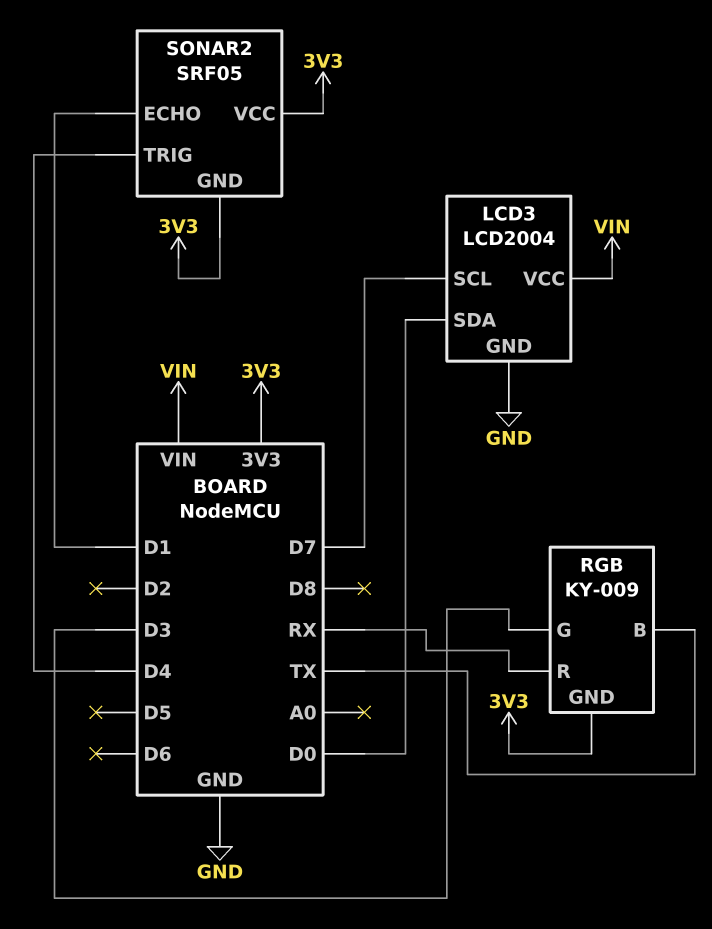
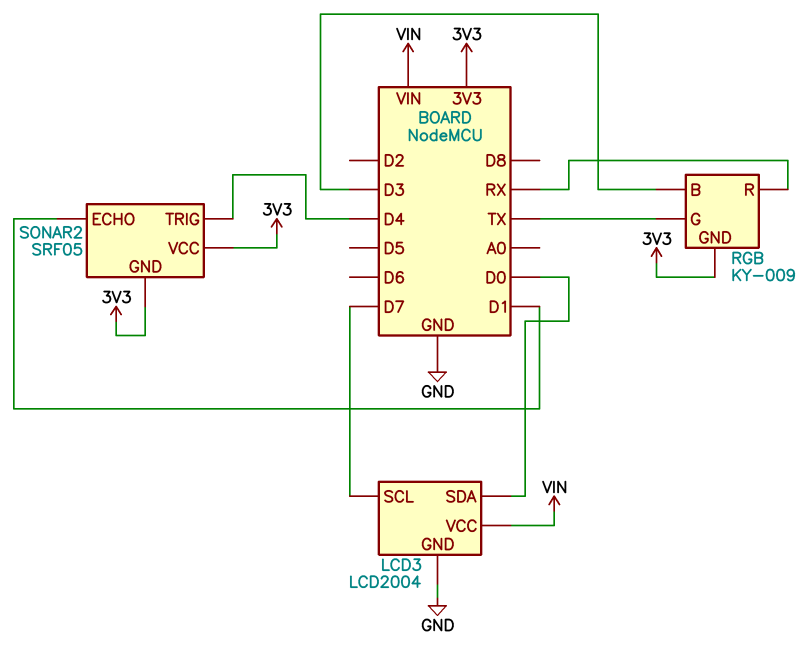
RGB pin B: TX -> D3
RGB pin G: D3 -> TX

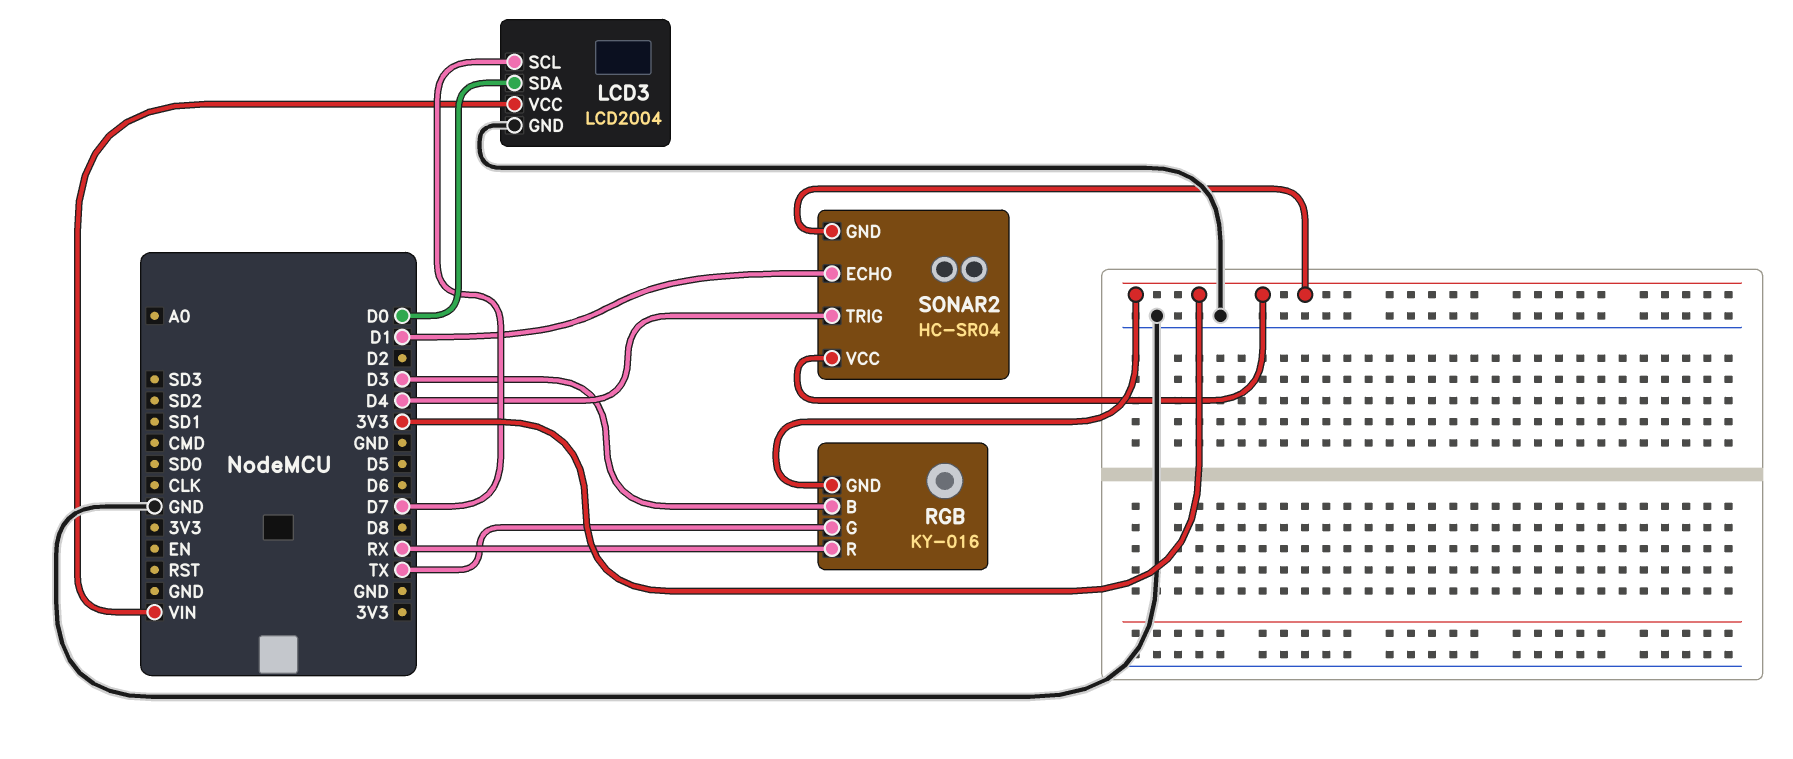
RGB: KY-009 -> KY-016
SONAR2: SRF05 -> HC-SR04

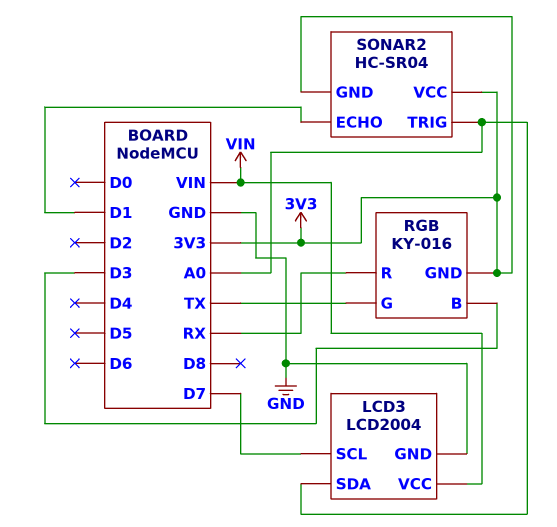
LCD3 pin SDA: D0 -> A0
SONAR2 pin TRIG: D4 -> A0

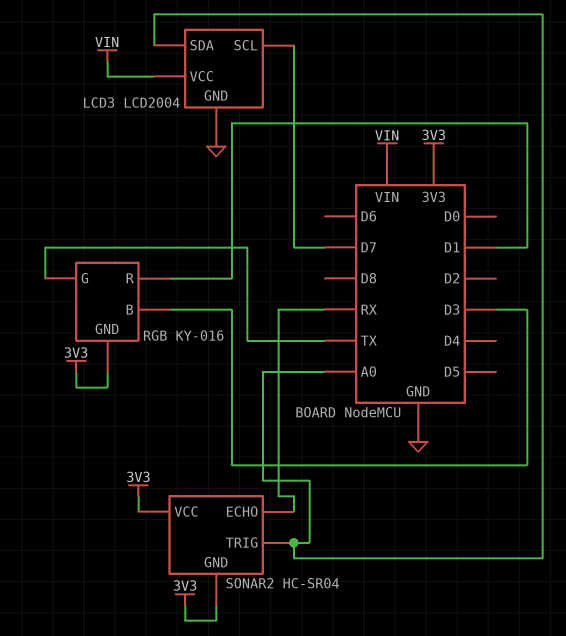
RGB pin R: RX -> D1
SONAR2 pin ECHO: D1 -> RX

